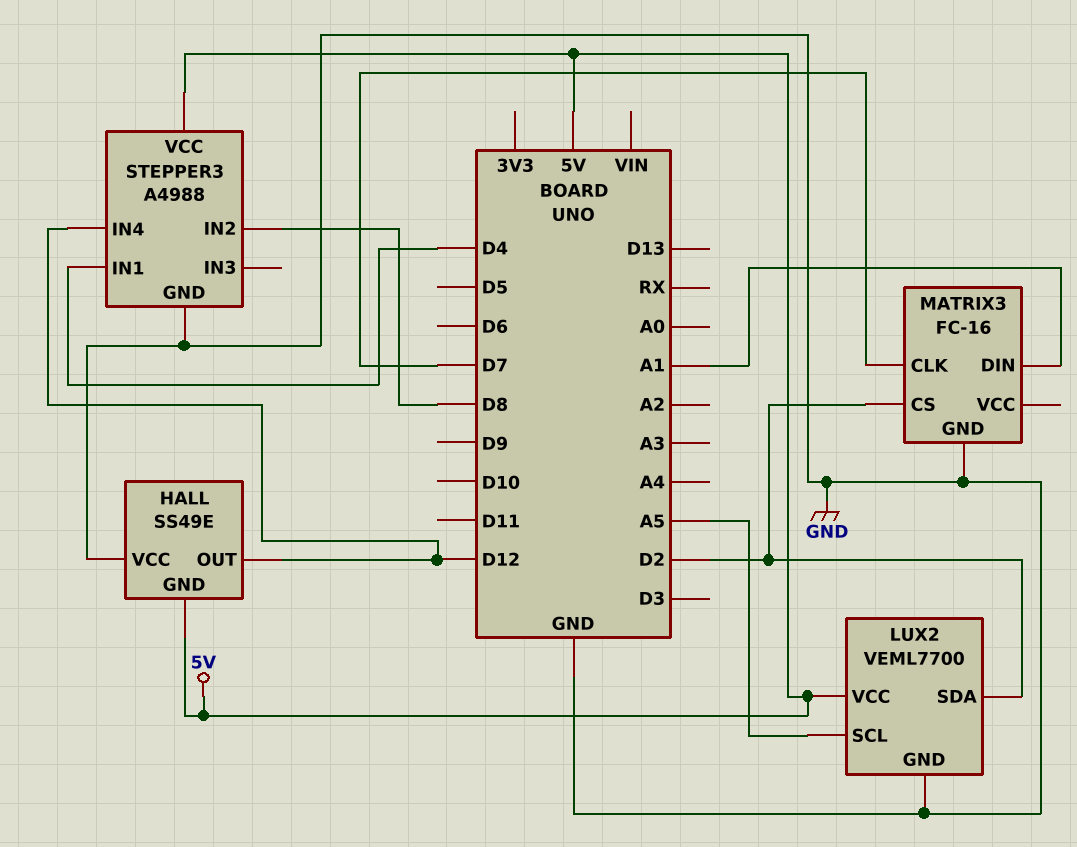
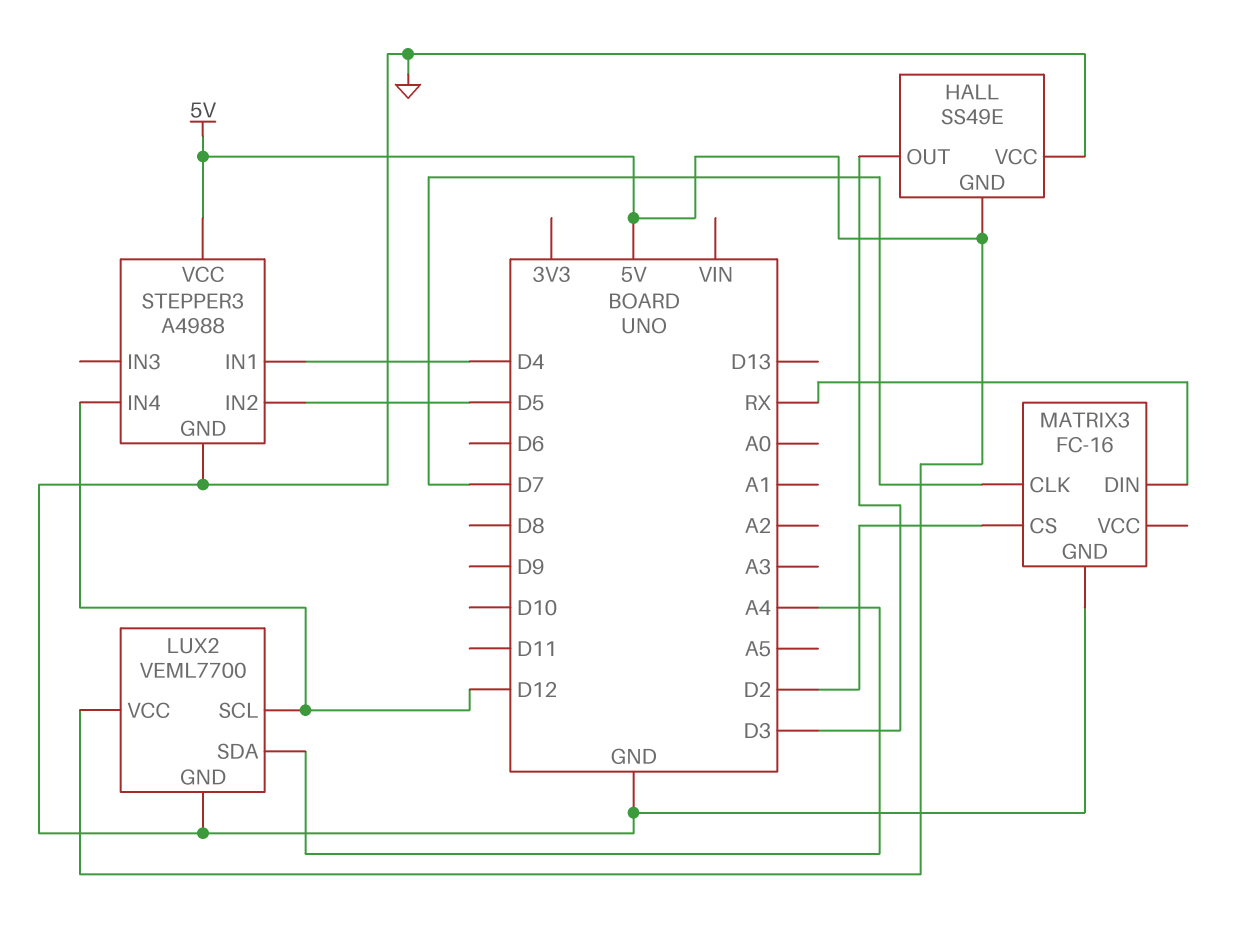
HALL pin OUT: D12 -> D3
LUX2 pin SCL: A5 -> D12
LUX2 pin SDA: D2 -> A4
MATRIX3 pin DIN: A1 -> RX
STEPPER3 pin IN2: D8 -> D5

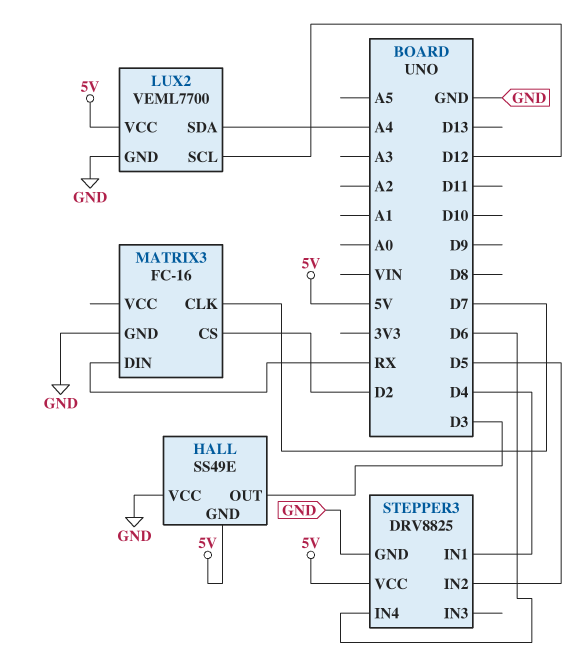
STEPPER3: A4988 -> DRV8825
STEPPER3 pin IN4: D12 -> D6

